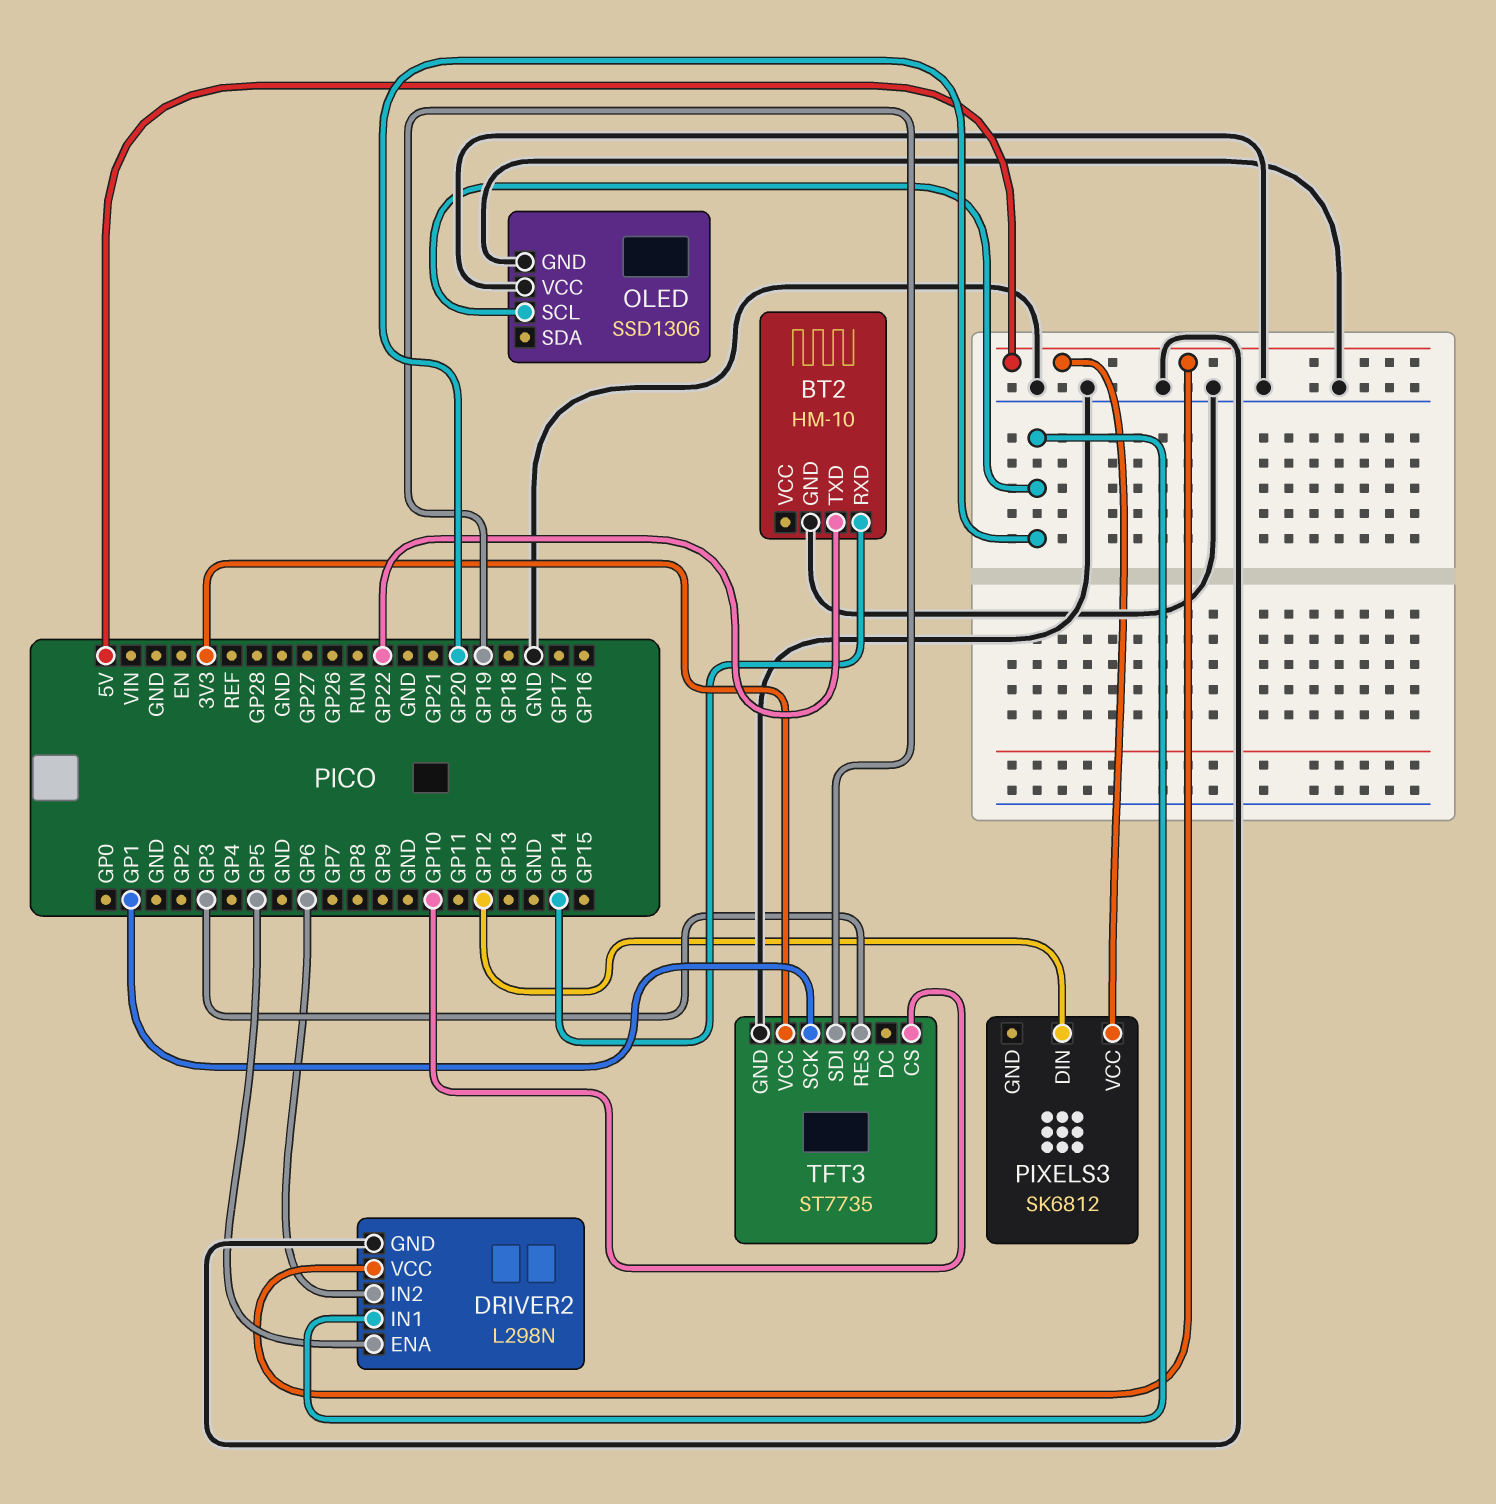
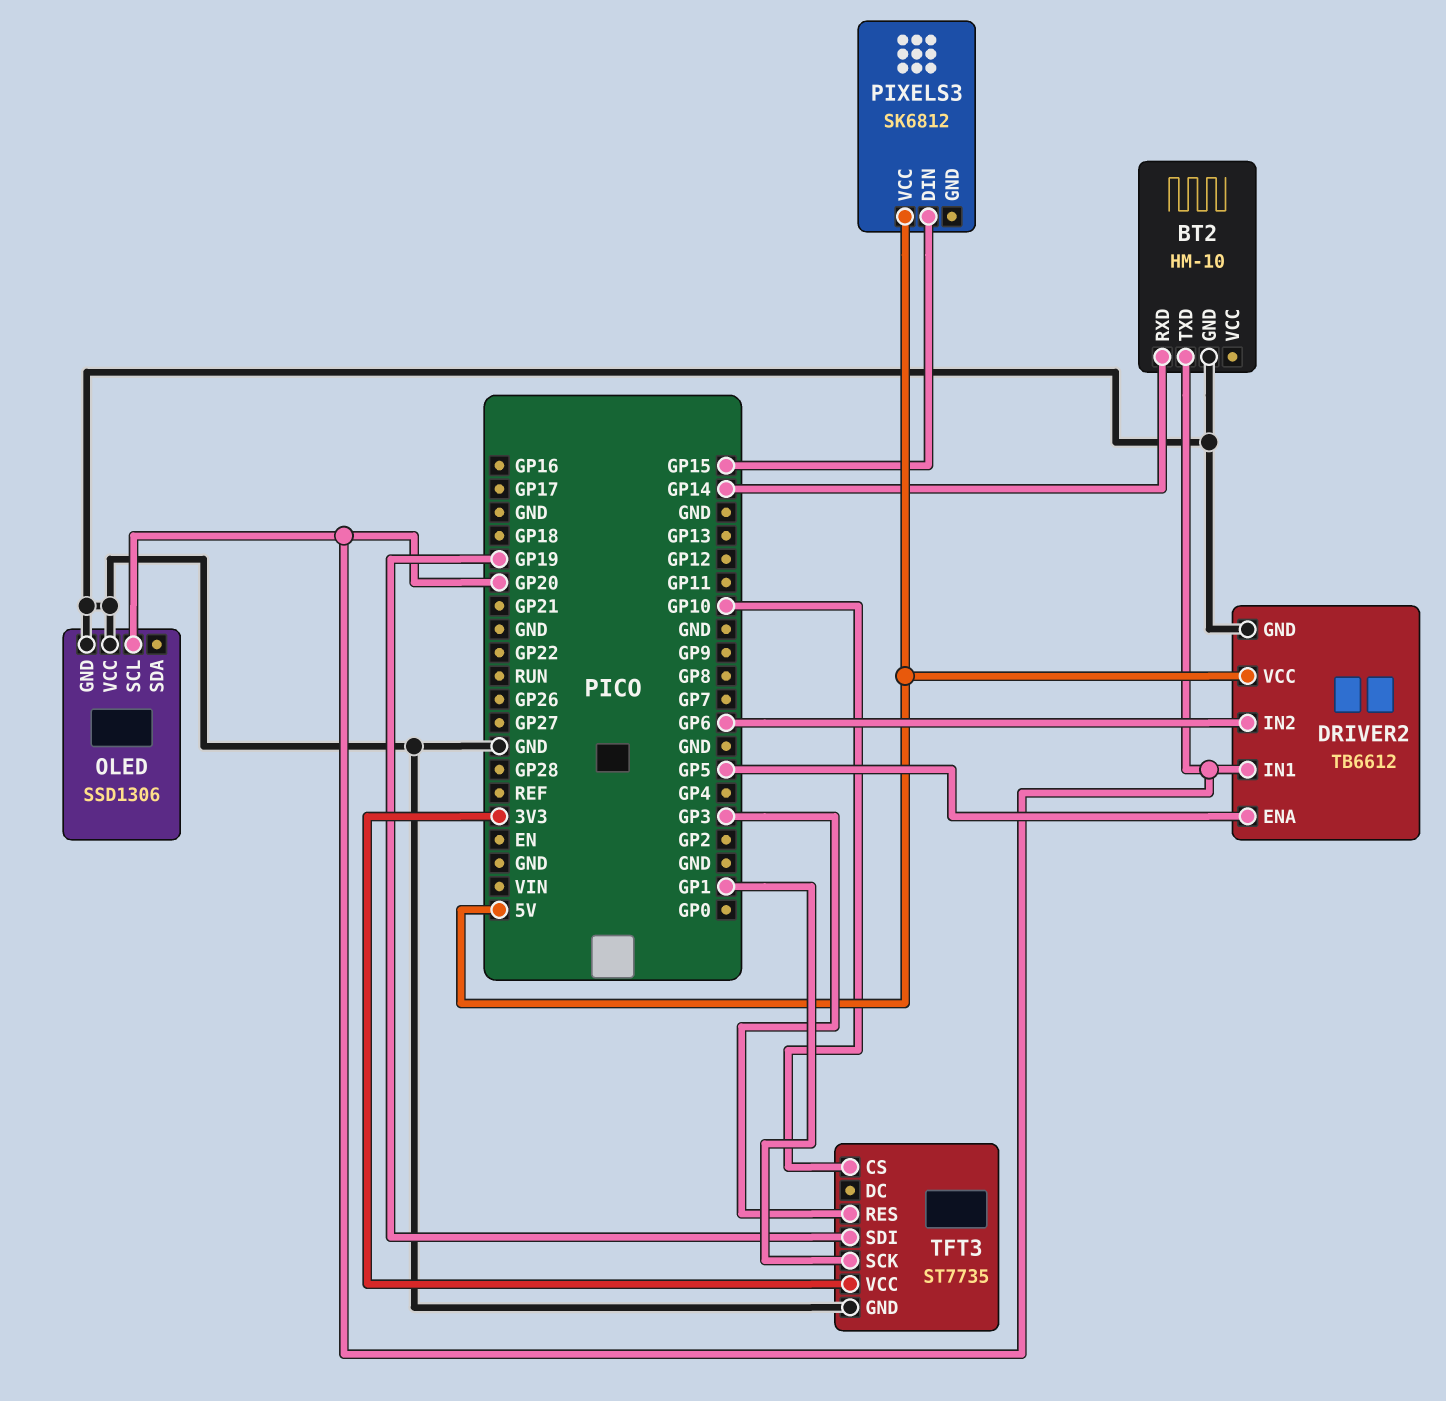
BT2 pin TXD: GP22 -> GP20
DRIVER2: L298N -> TB6612
PIXELS3 pin DIN: GP12 -> GP15

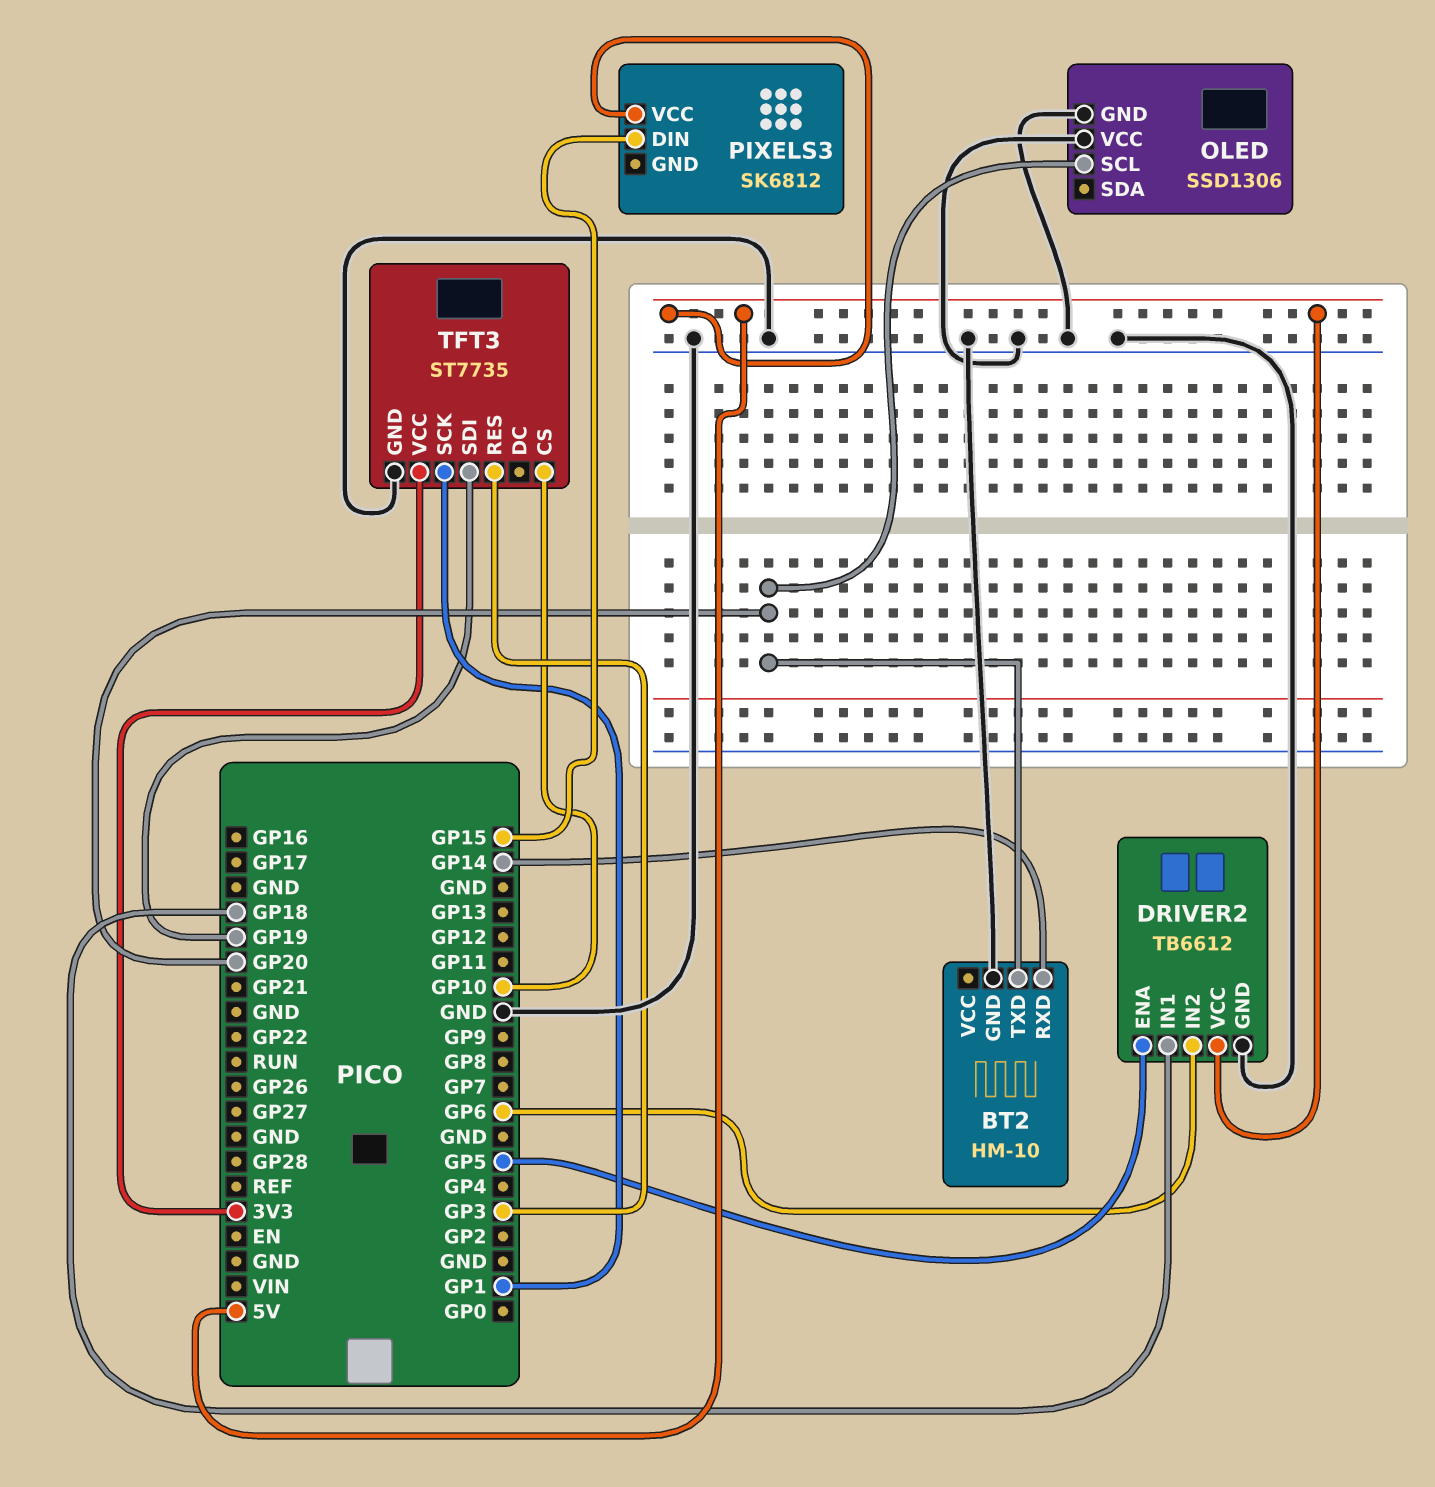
DRIVER2 pin IN1: GP20 -> GP18

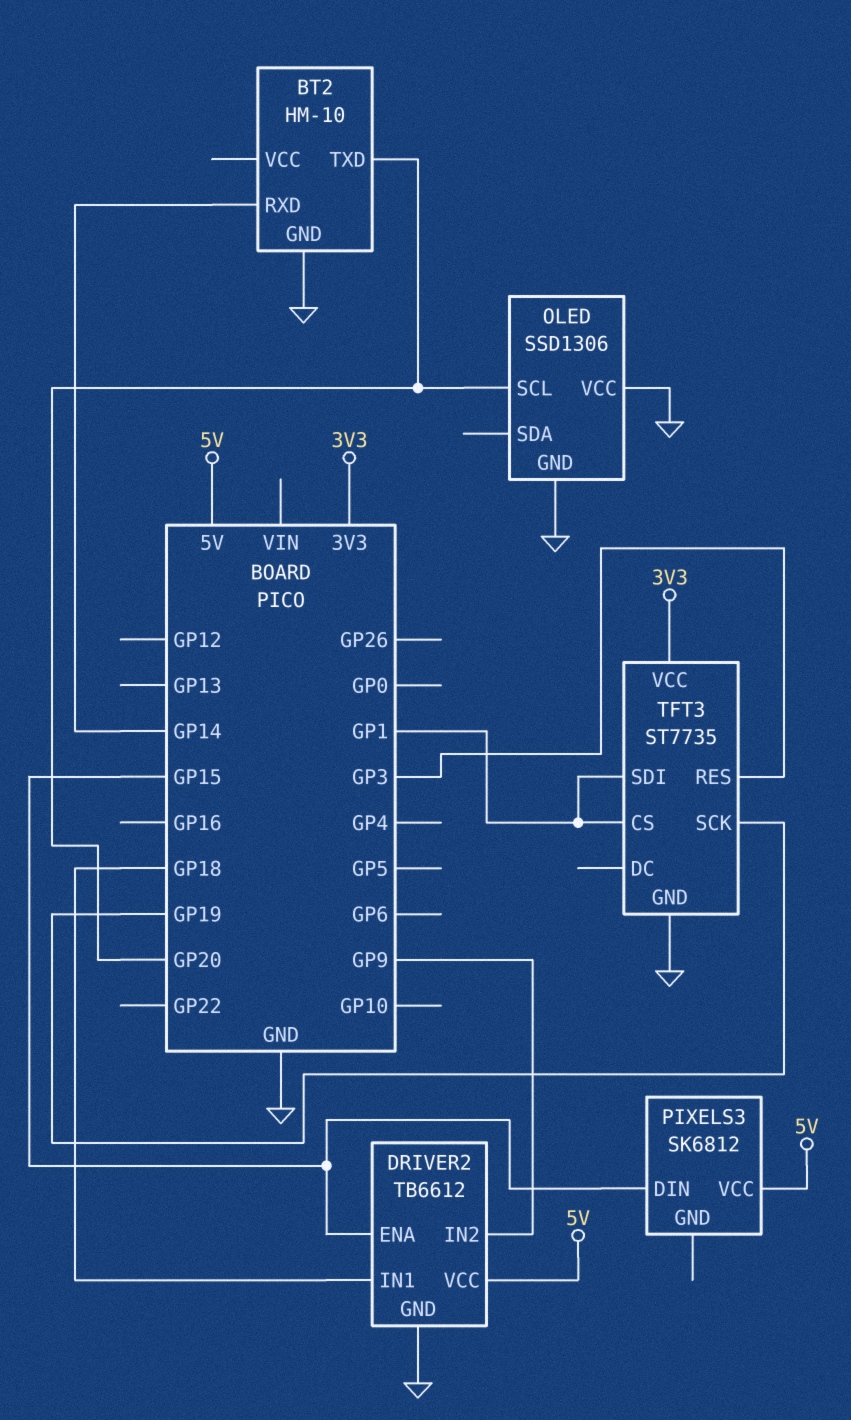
DRIVER2 pin ENA: GP5 -> GP15
DRIVER2 pin IN2: GP6 -> GP9
TFT3 pin CS: GP10 -> GP1
TFT3 pin SCK: GP1 -> GP19
TFT3 pin SDI: GP19 -> GP1

